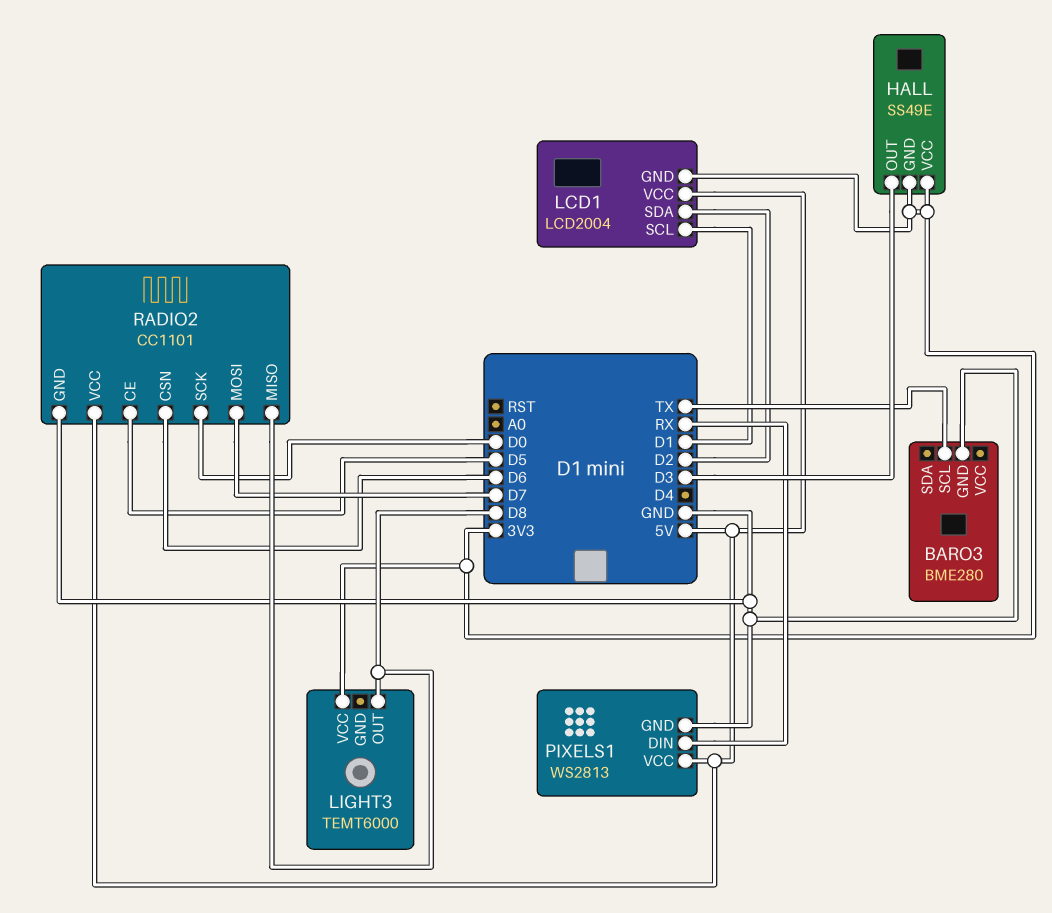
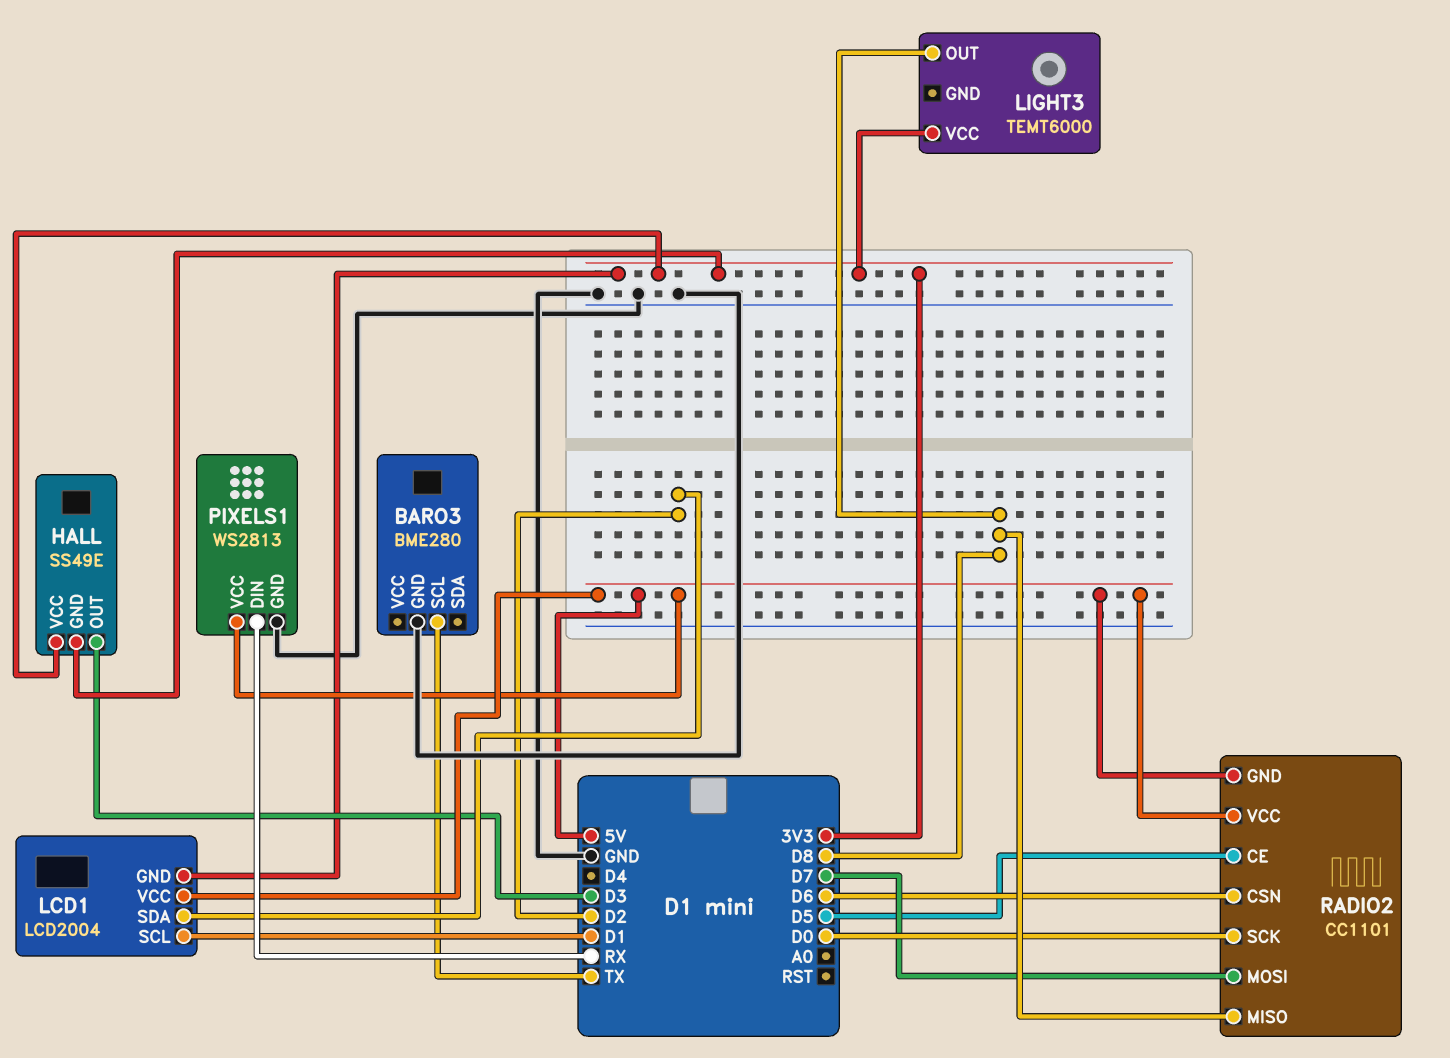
RADIO2 pin GND: GND -> 5V

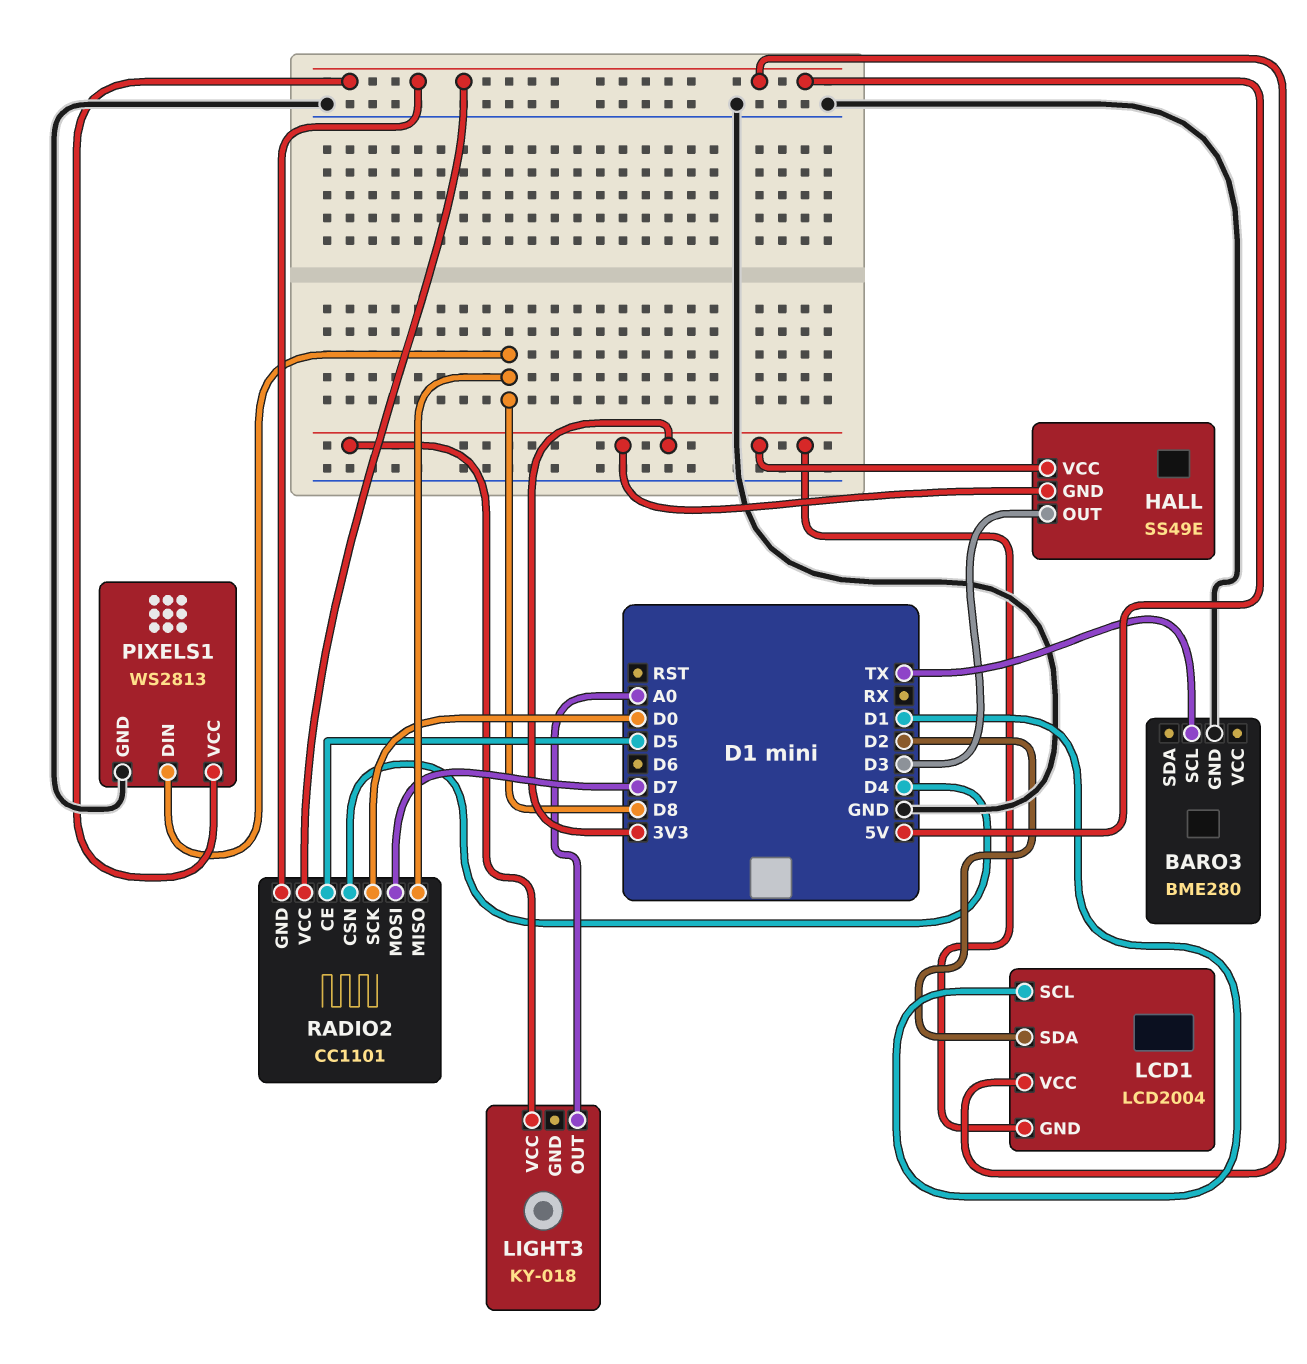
LIGHT3: TEMT6000 -> KY-018
LIGHT3 pin OUT: D8 -> A0
PIXELS1 pin DIN: RX -> D8
RADIO2 pin CSN: D6 -> D4

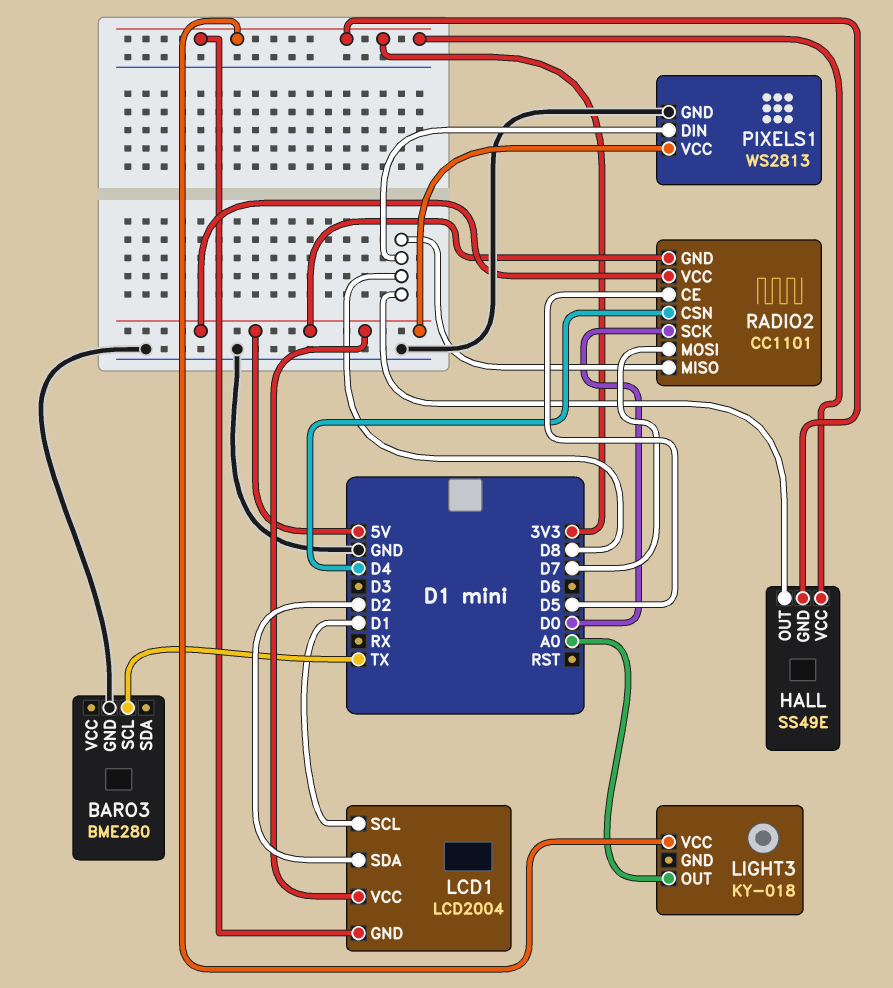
HALL pin OUT: D3 -> D8

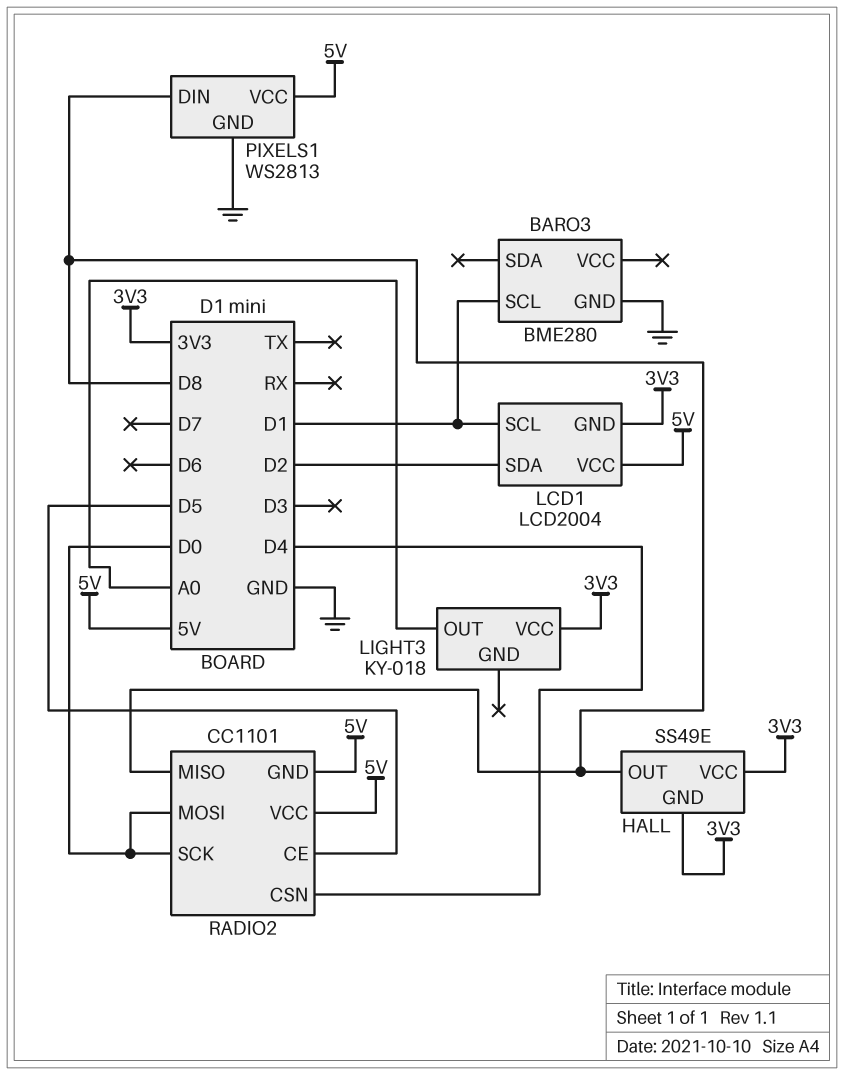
BARO3 pin SCL: TX -> D1
RADIO2 pin MOSI: D7 -> D0

